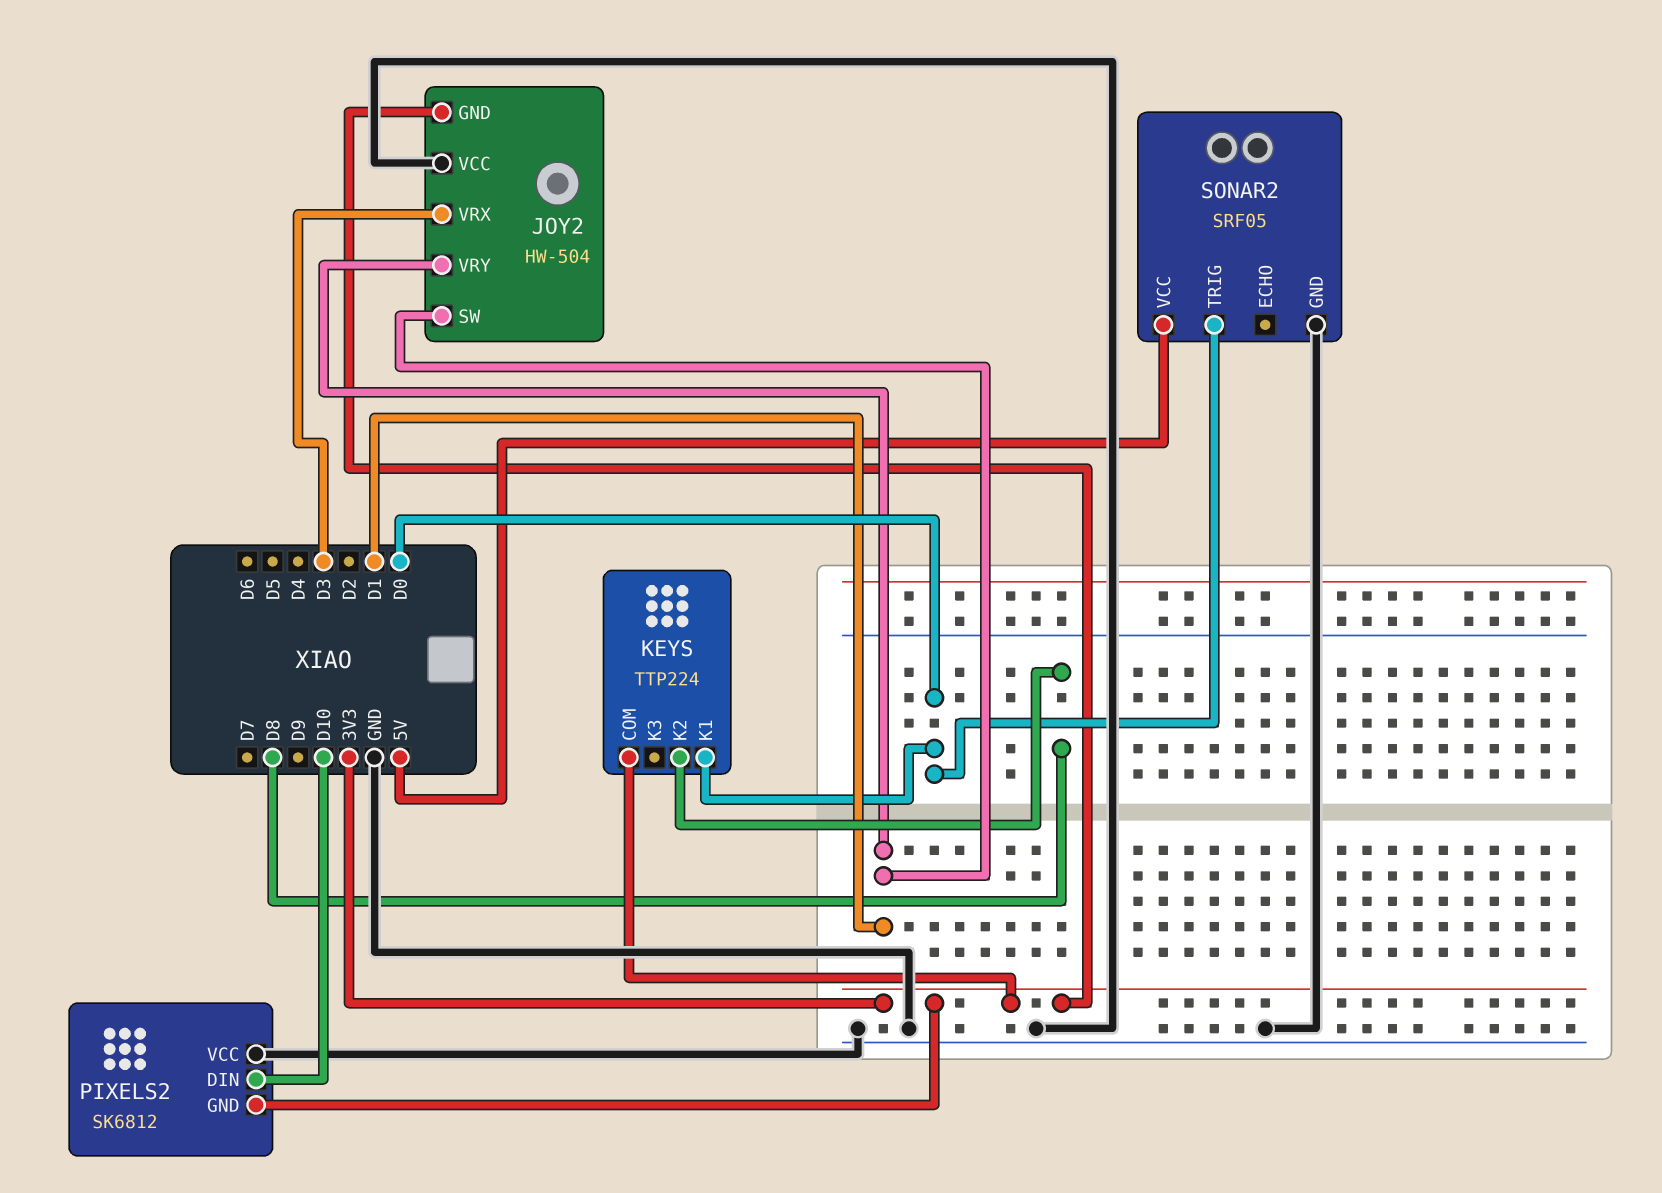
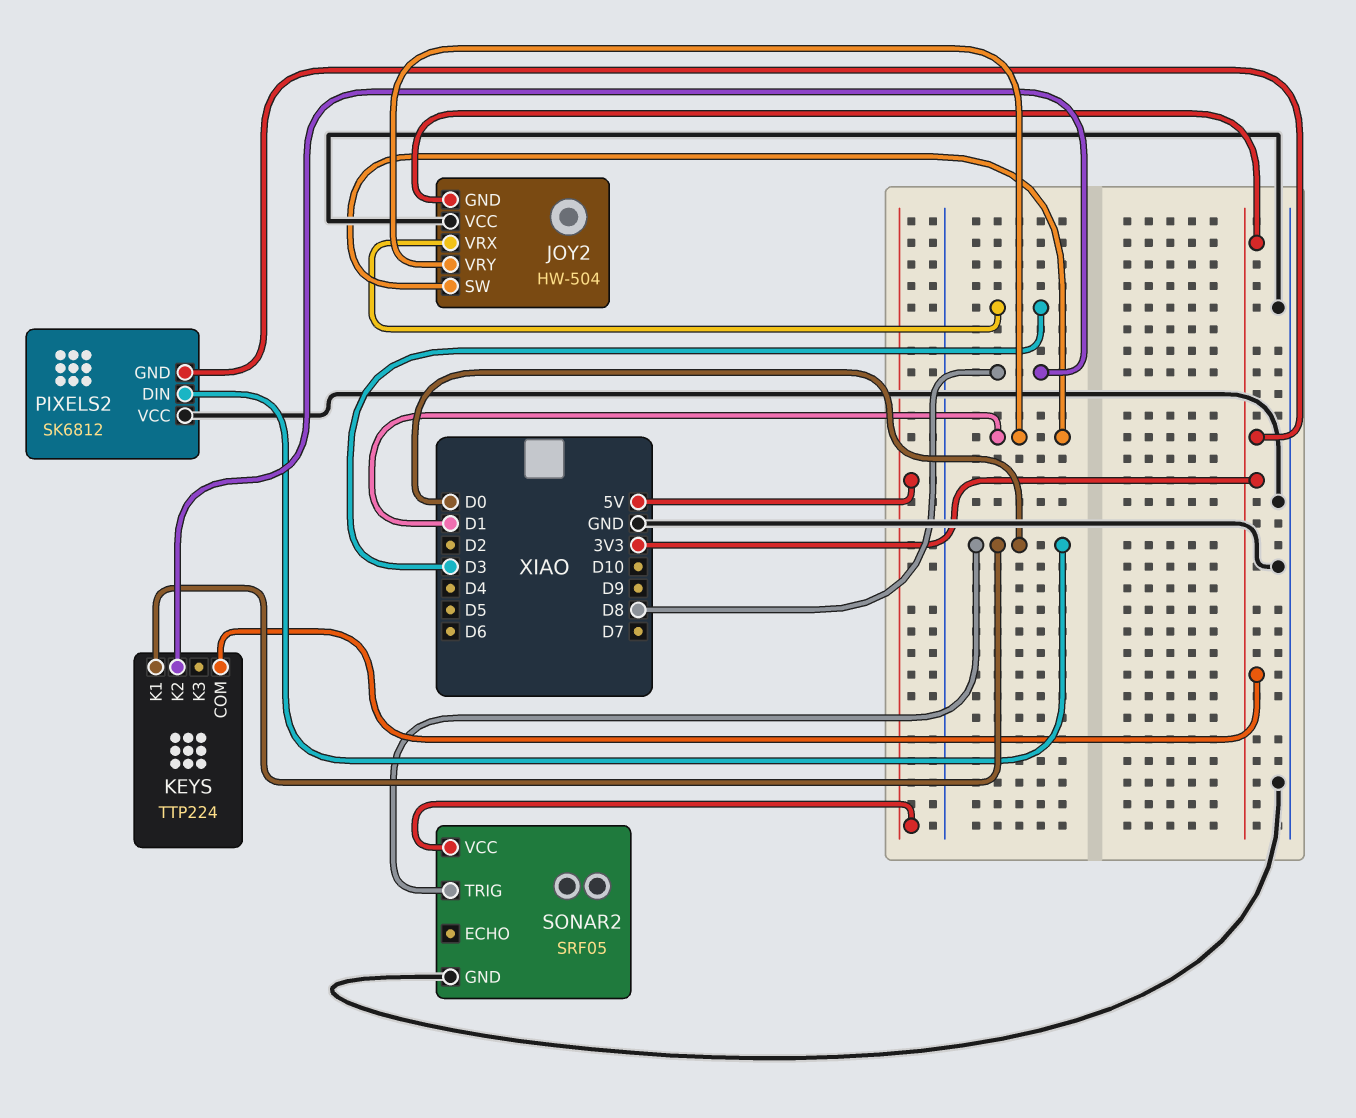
PIXELS2 pin DIN: D10 -> D0

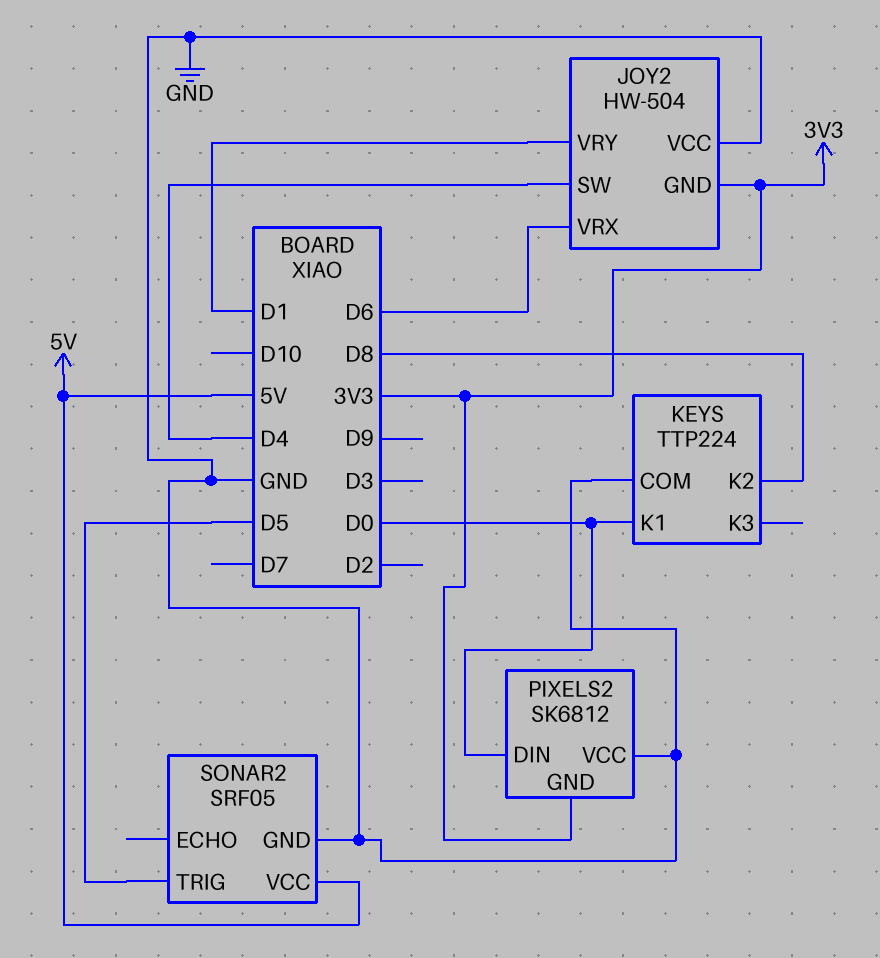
JOY2 pin SW: D1 -> D4
JOY2 pin VRX: D3 -> D6
KEYS pin COM: 3V3 -> GND
SONAR2 pin TRIG: D0 -> D5

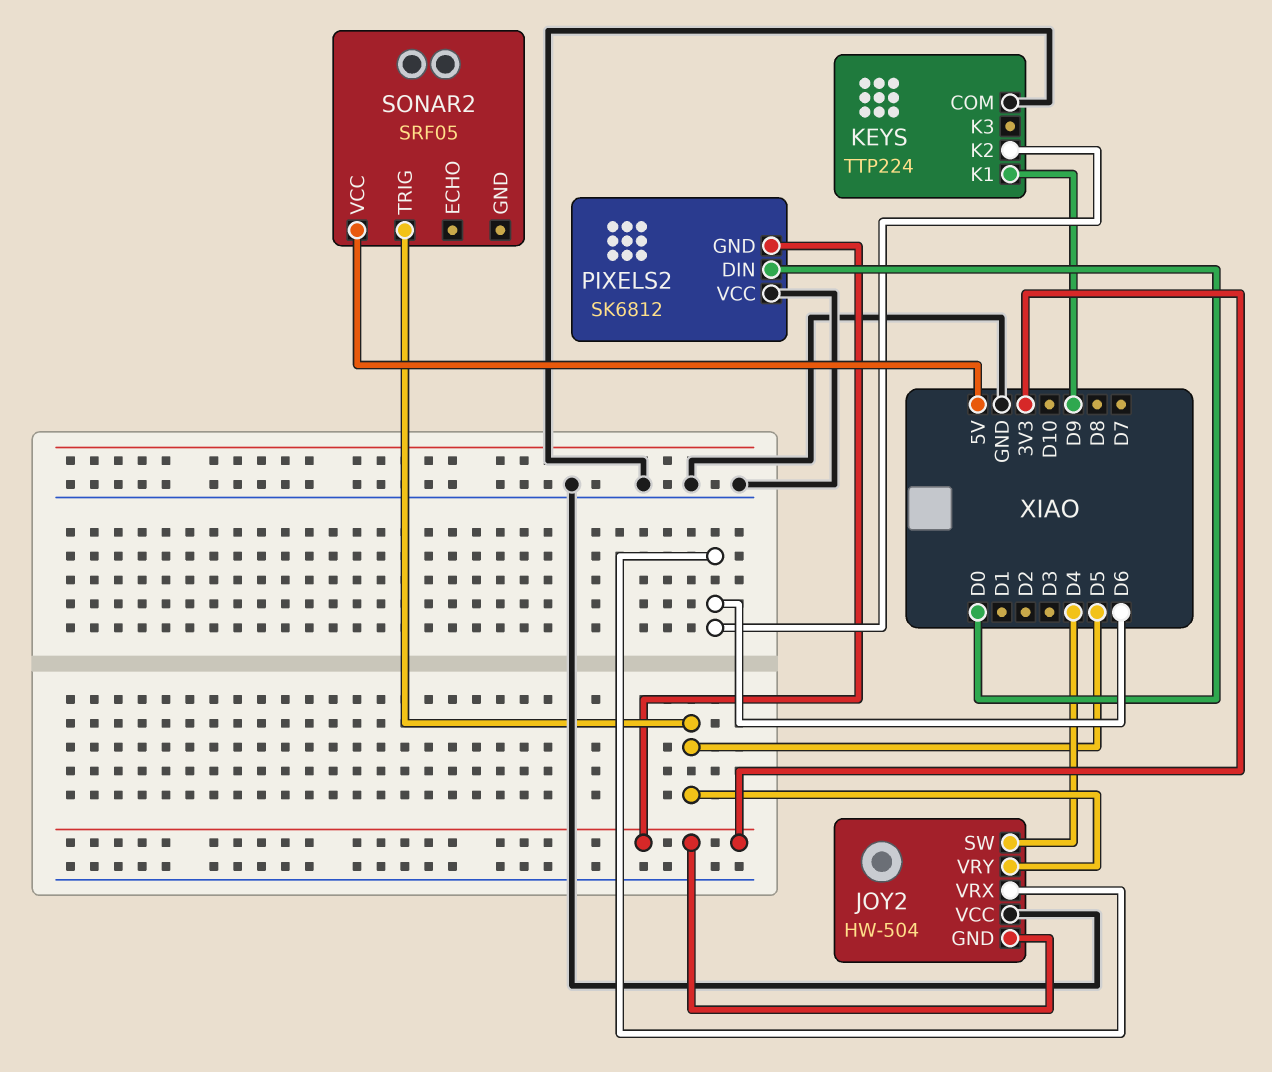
JOY2 pin VRY: D1 -> D5
KEYS pin K1: D0 -> D9
KEYS pin K2: D8 -> D6
SONAR2 pin GND: GND -> none

